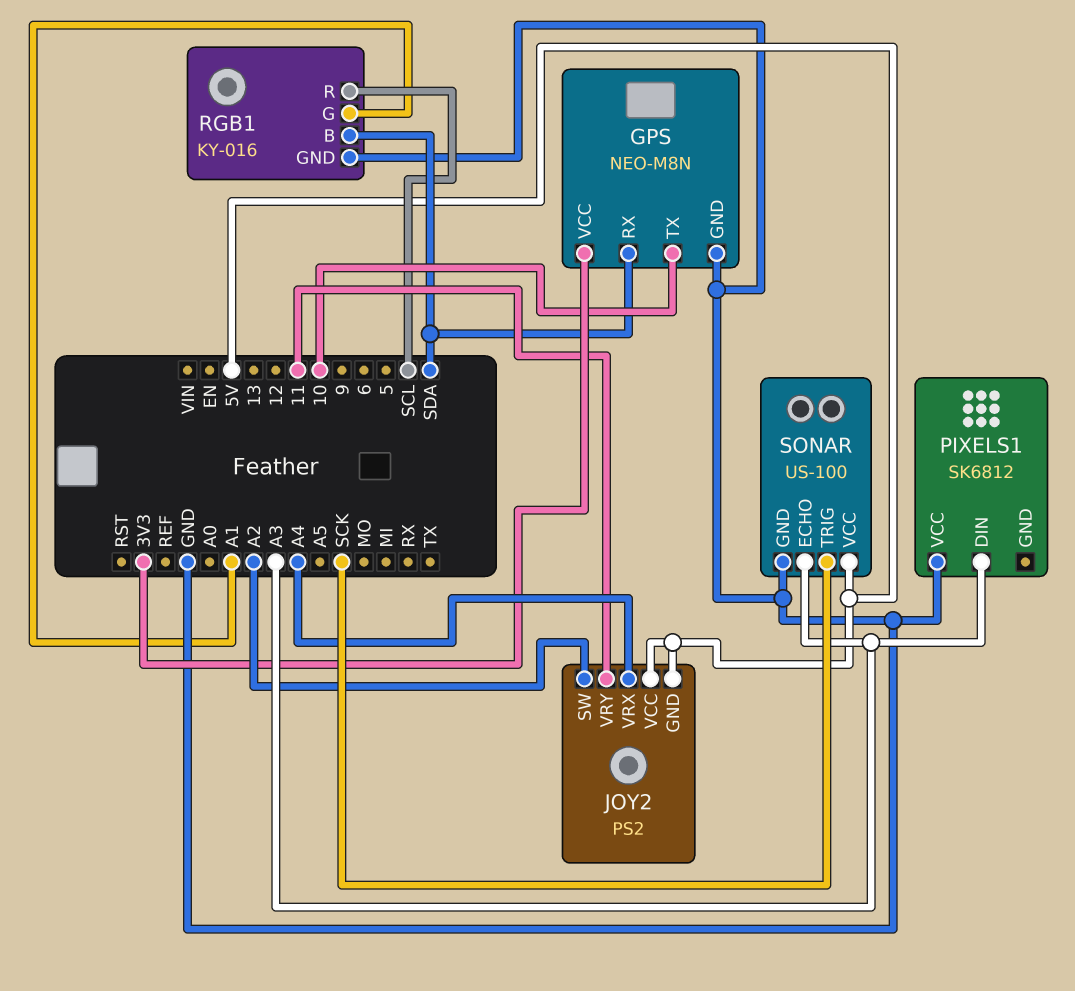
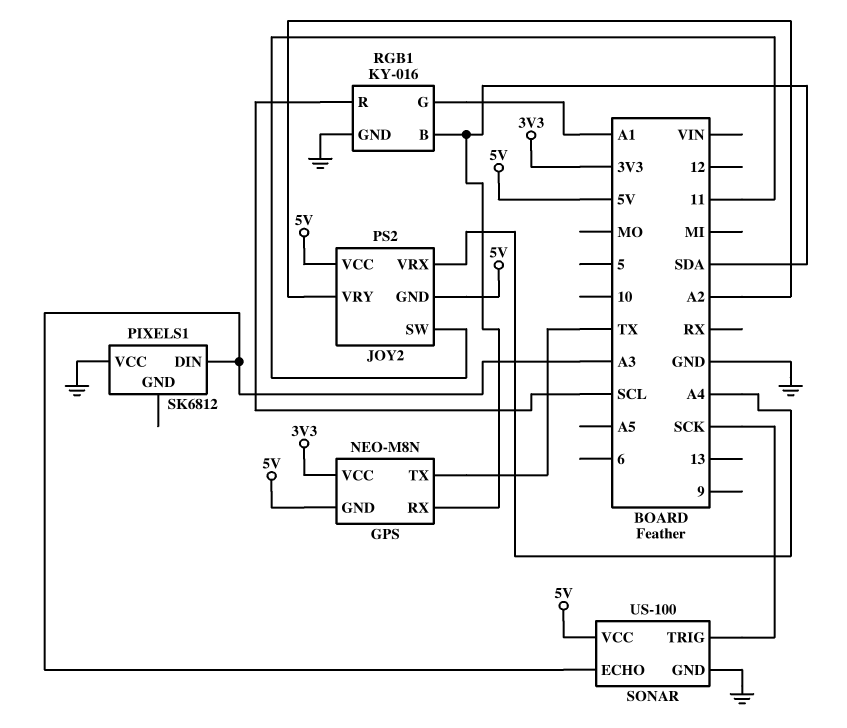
GPS pin GND: GND -> 5V
GPS pin TX: 10 -> TX
JOY2 pin SW: A2 -> 11
JOY2 pin VRY: 11 -> A2

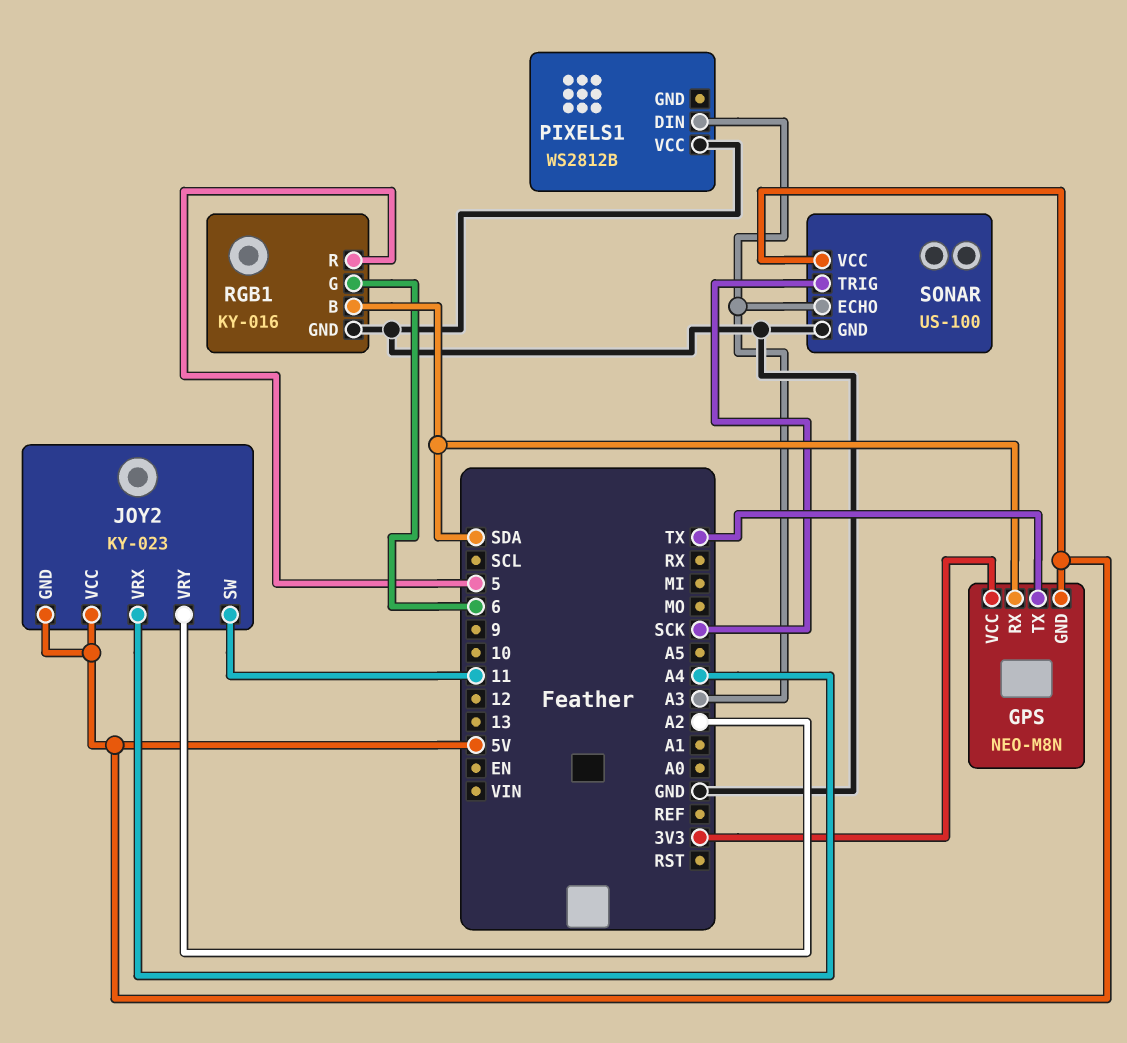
JOY2: PS2 -> KY-023
PIXELS1: SK6812 -> WS2812B
RGB1 pin G: A1 -> 6
RGB1 pin R: SCL -> 5

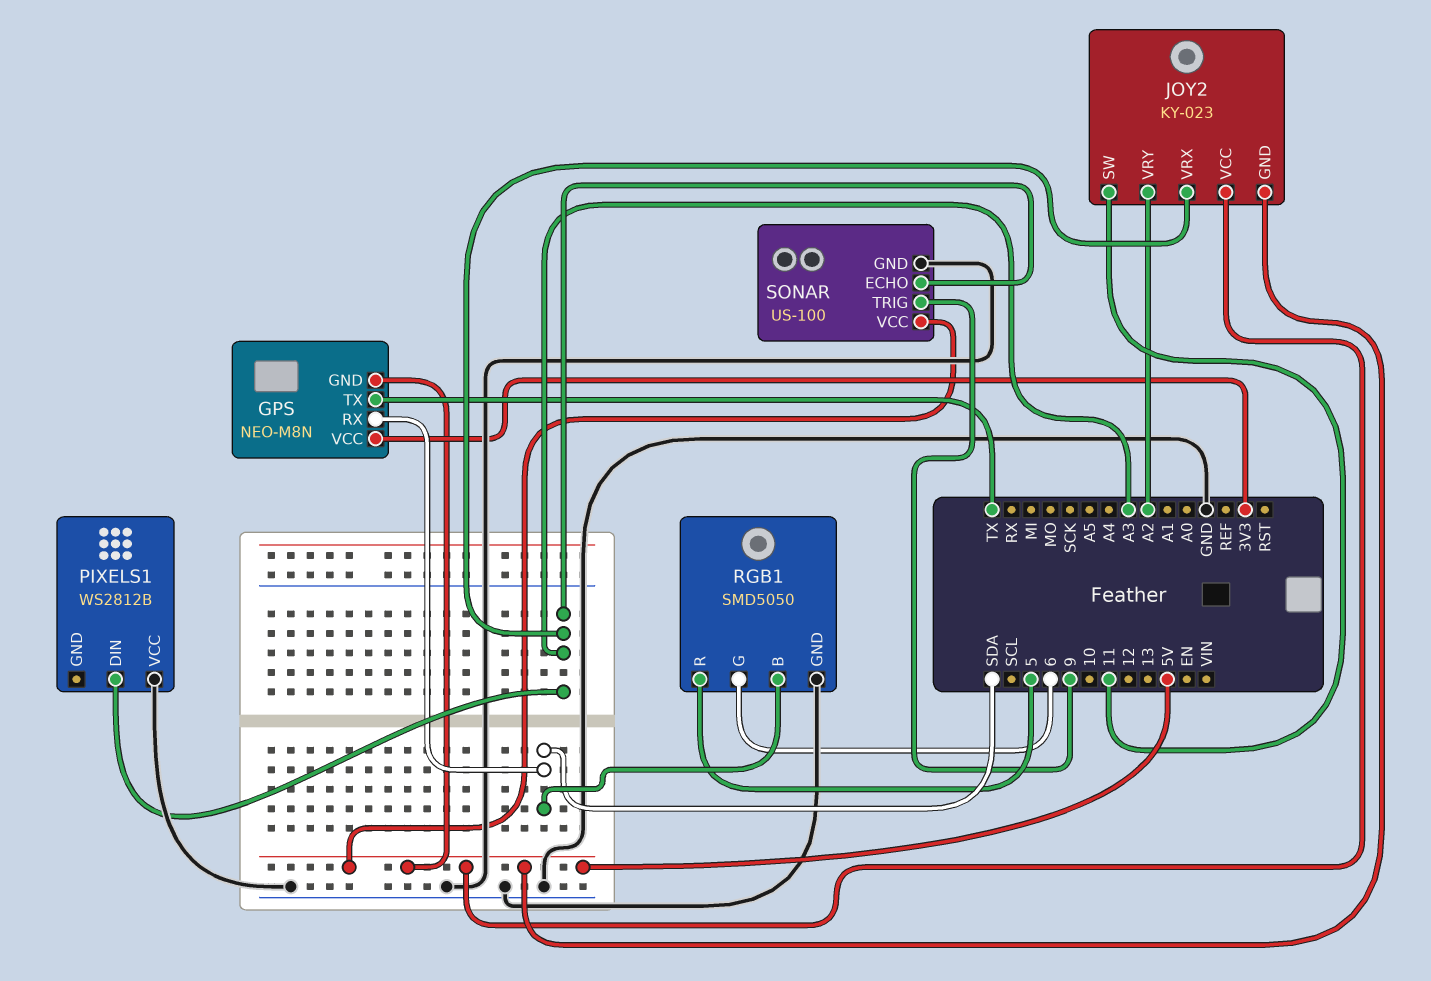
JOY2 pin VRX: A4 -> A3
RGB1: KY-016 -> SMD5050
SONAR pin TRIG: SCK -> 9

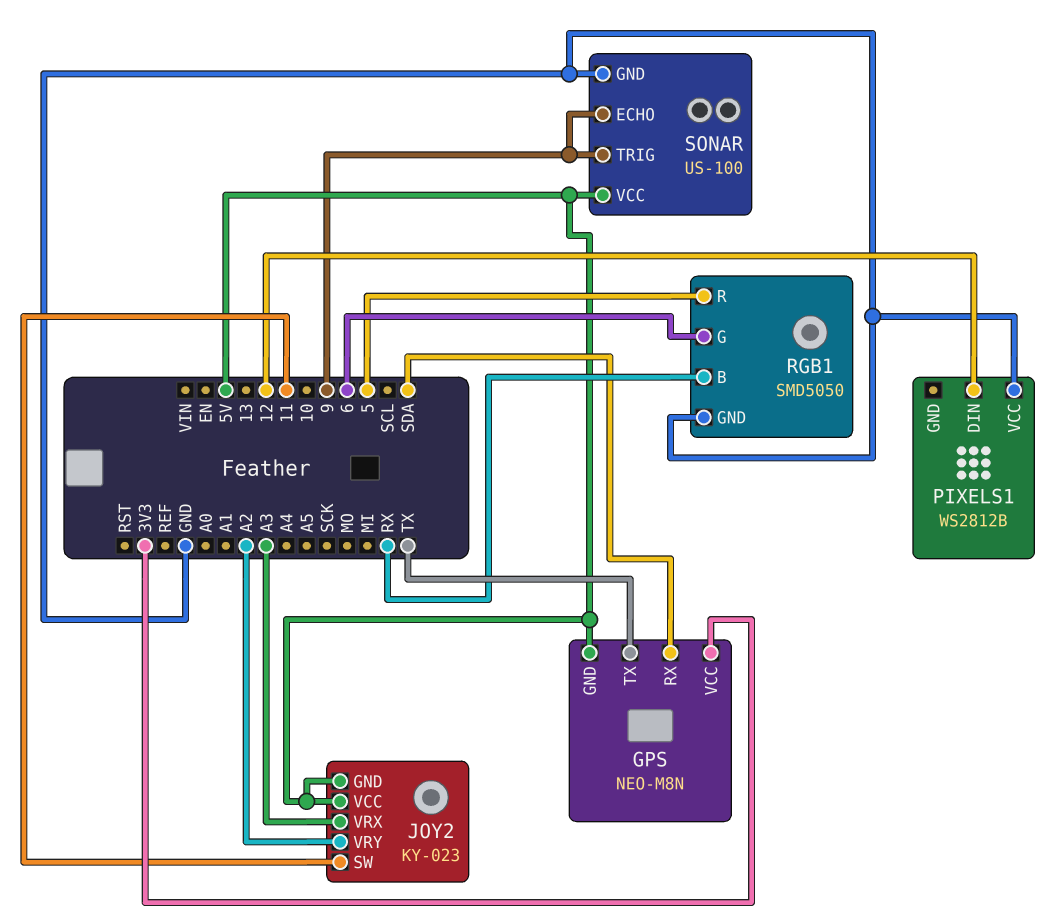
PIXELS1 pin DIN: A3 -> 12
RGB1 pin B: SDA -> RX
SONAR pin ECHO: A3 -> 9

